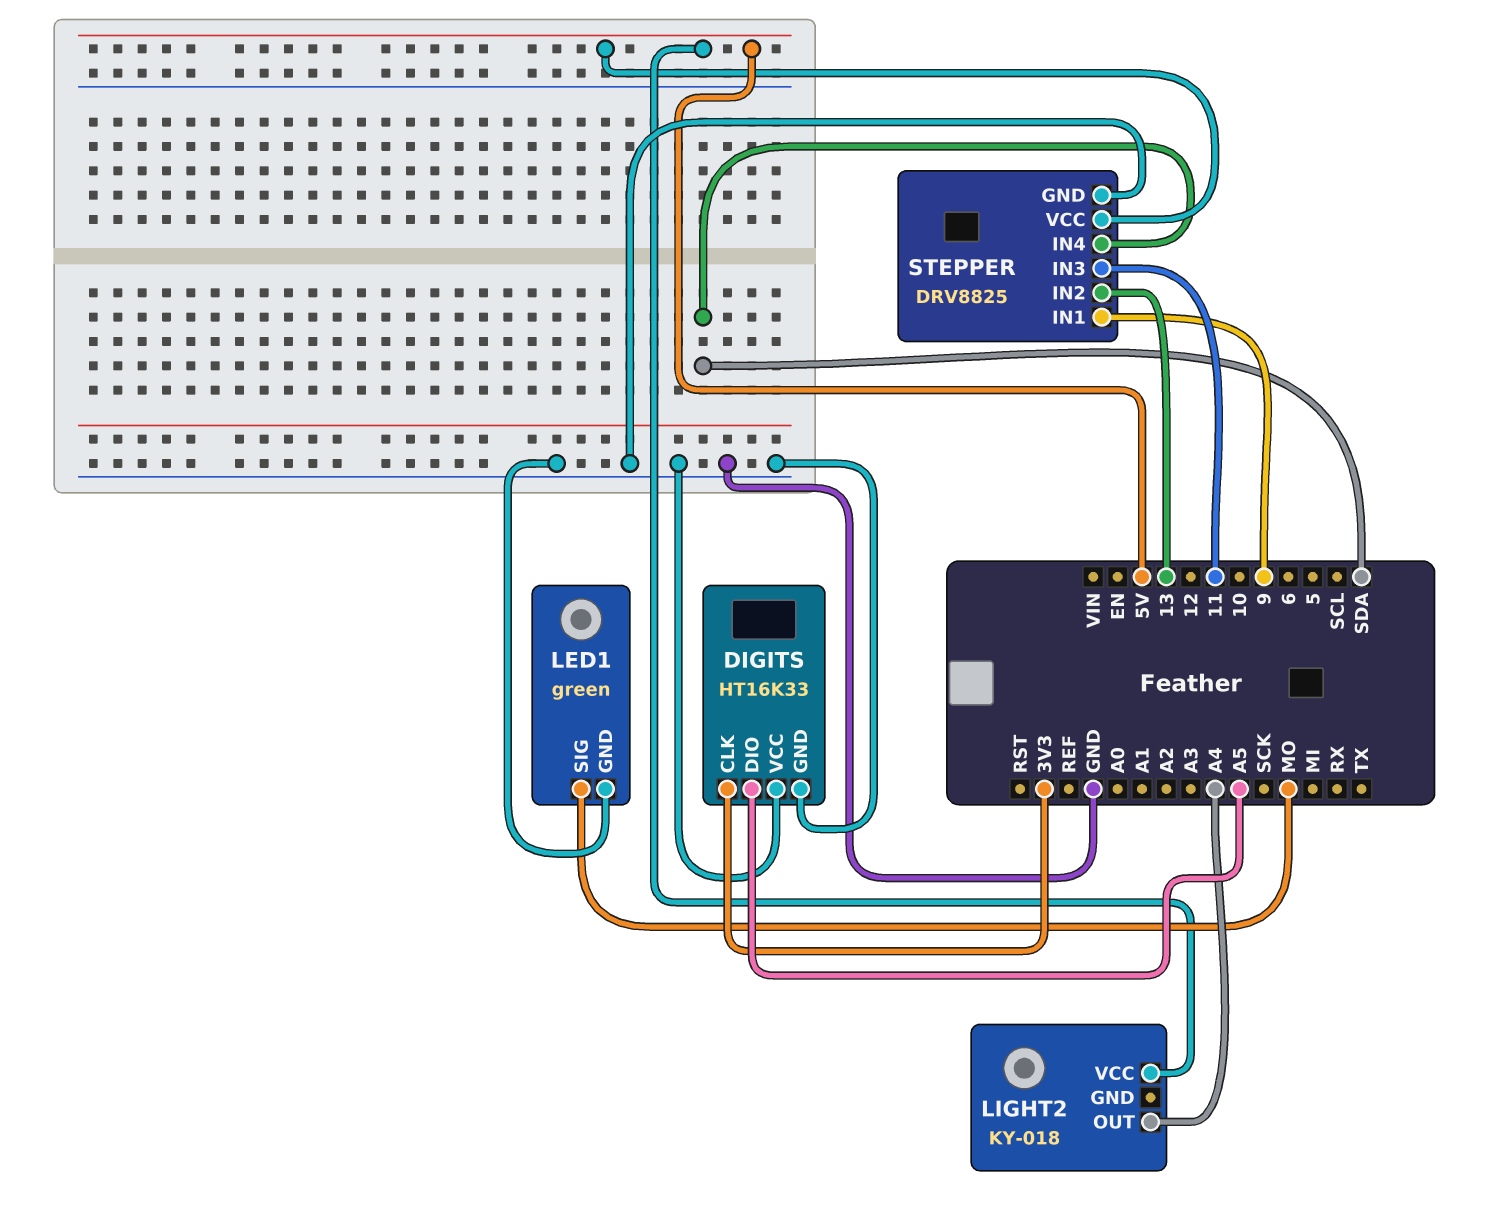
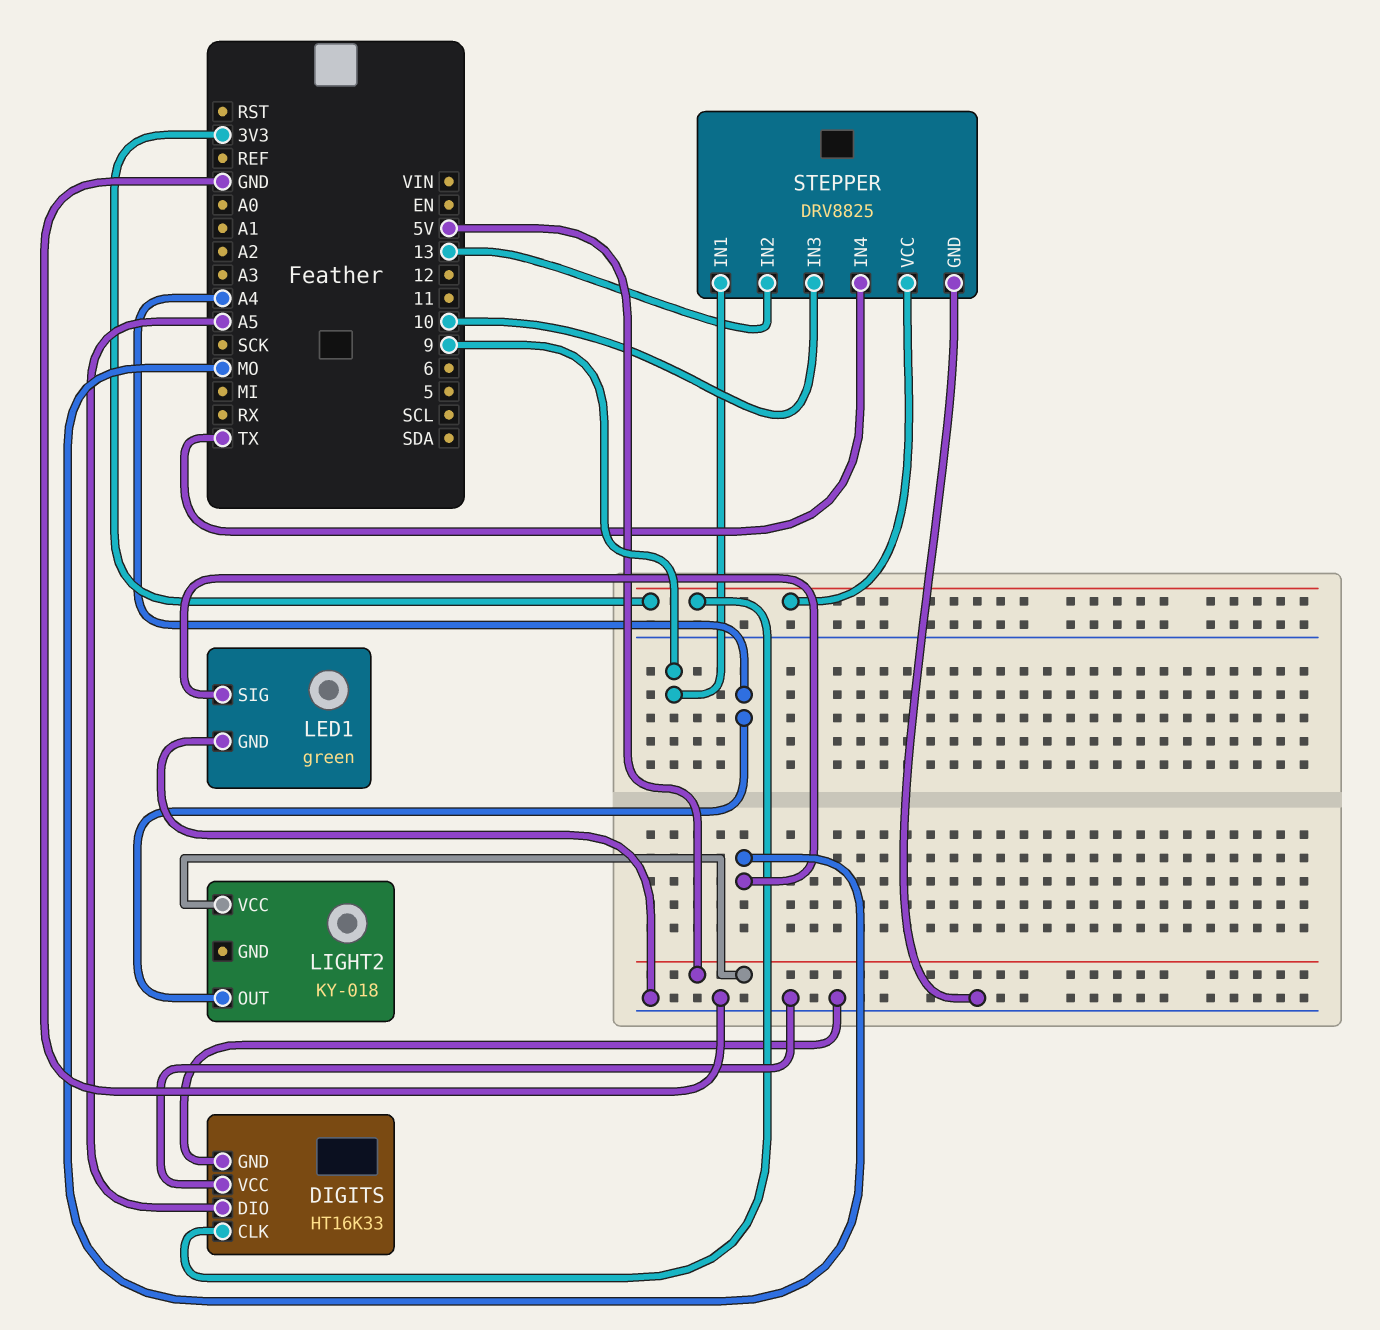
STEPPER pin IN3: 11 -> 10
STEPPER pin IN4: SDA -> TX
STEPPER pin VCC: 5V -> 3V3

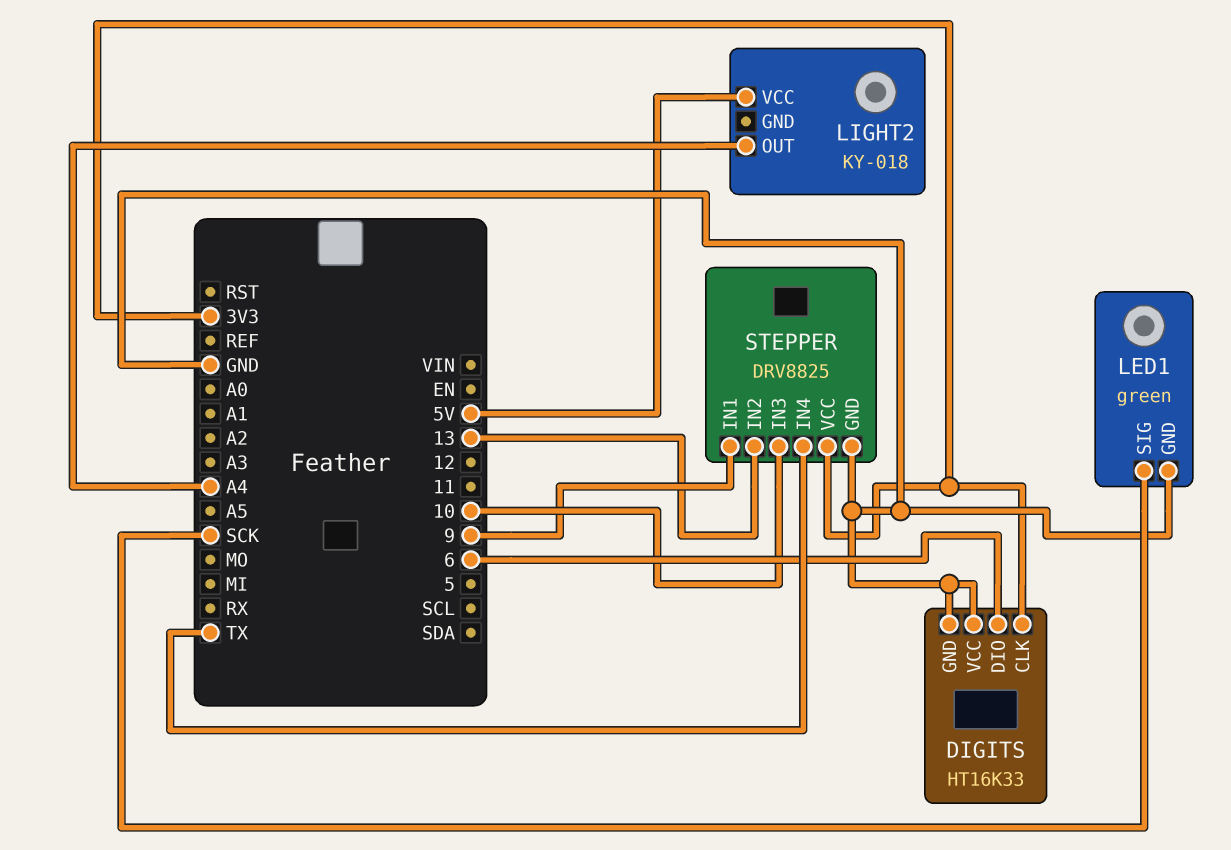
DIGITS pin DIO: A5 -> 6
LED1 pin SIG: MO -> SCK

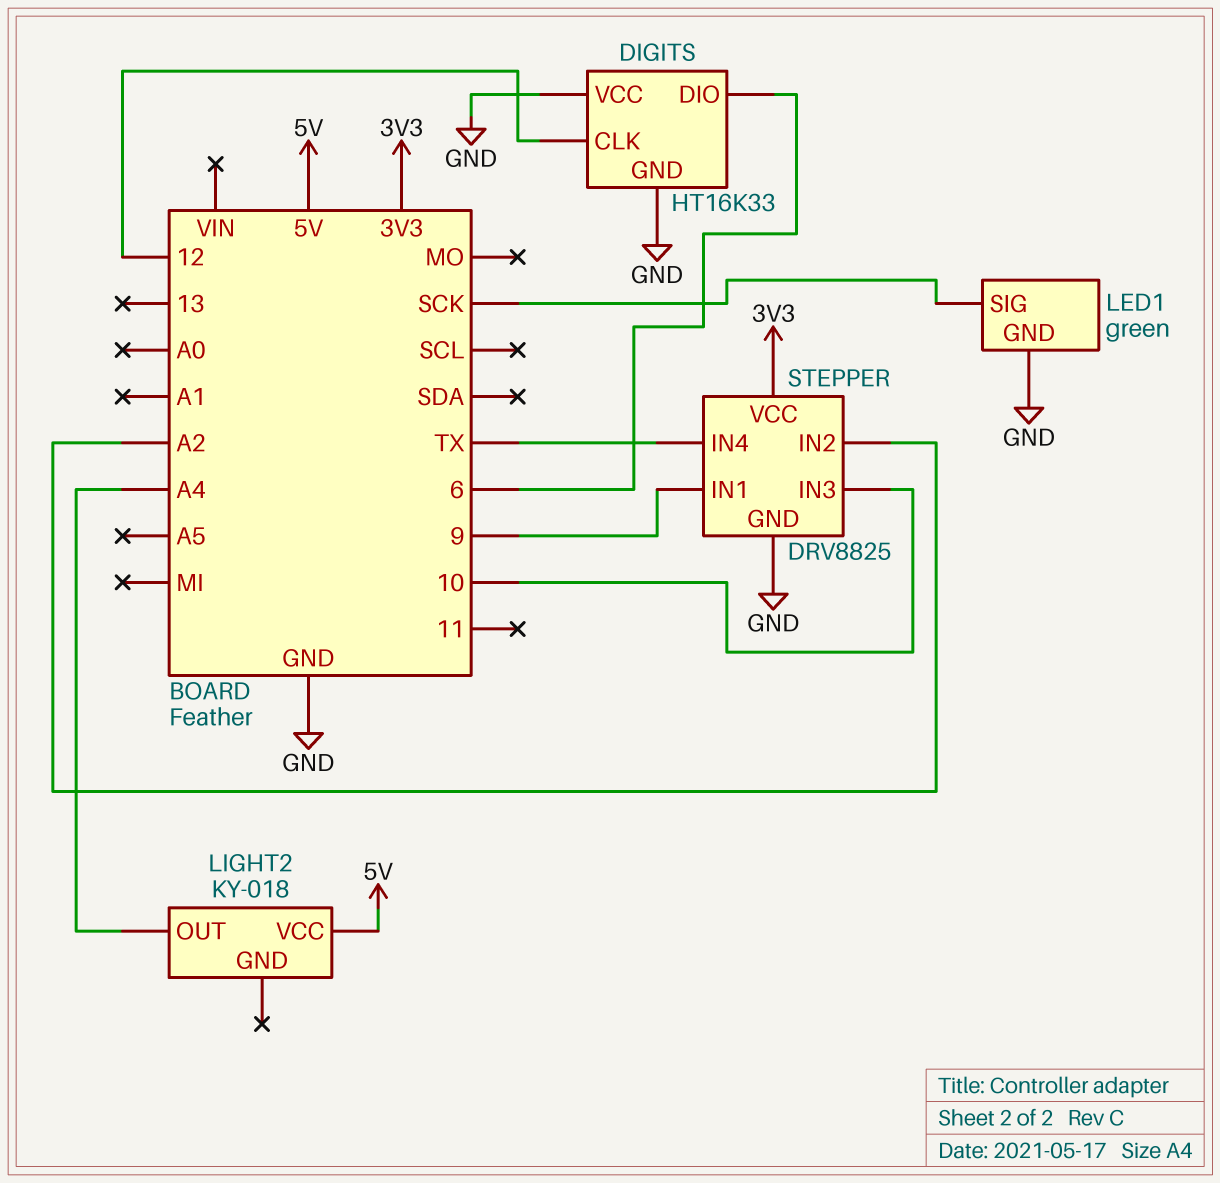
DIGITS pin CLK: 3V3 -> 12
STEPPER pin IN2: 13 -> A2

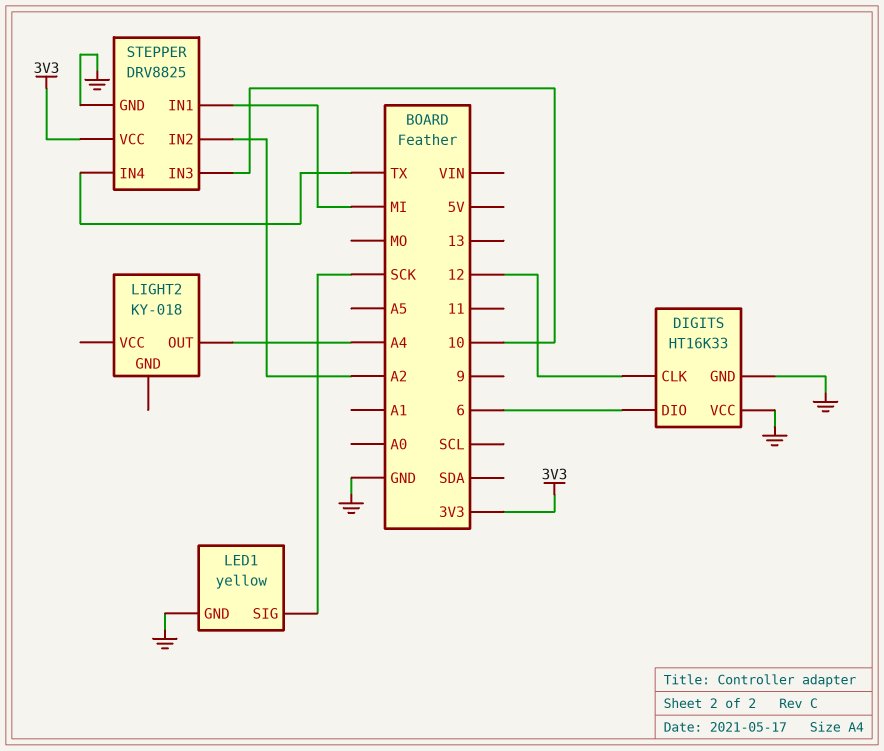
LED1: green -> yellow
LIGHT2 pin VCC: 5V -> none
STEPPER pin IN1: 9 -> MI

